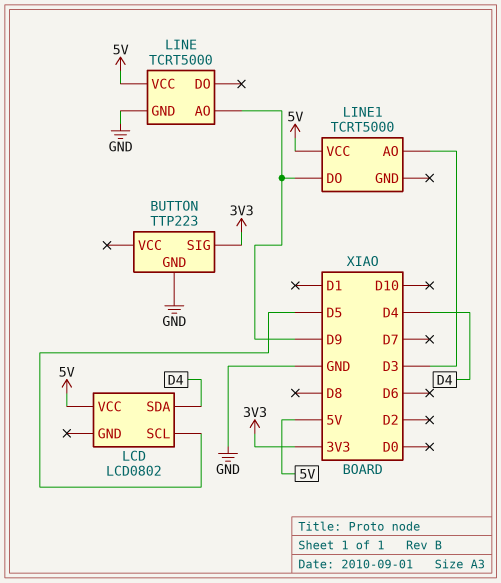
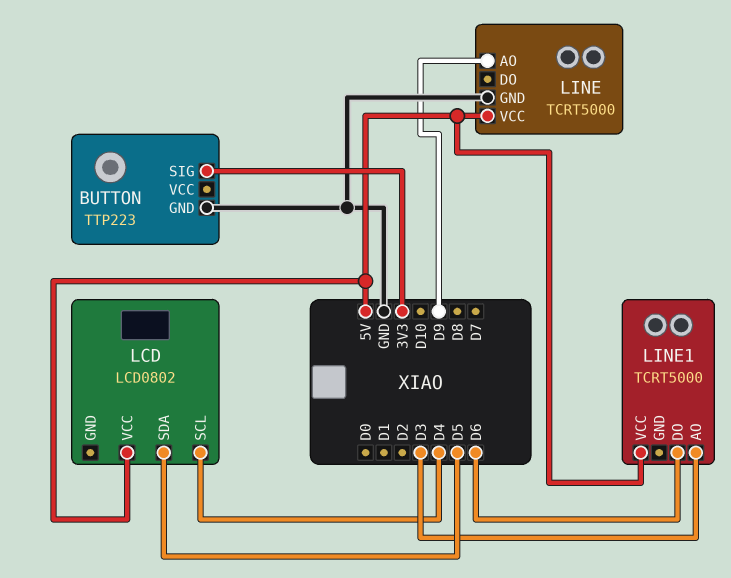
LCD pin SCL: D5 -> D4
LCD pin SDA: D4 -> D5
LINE1 pin DO: D9 -> D6

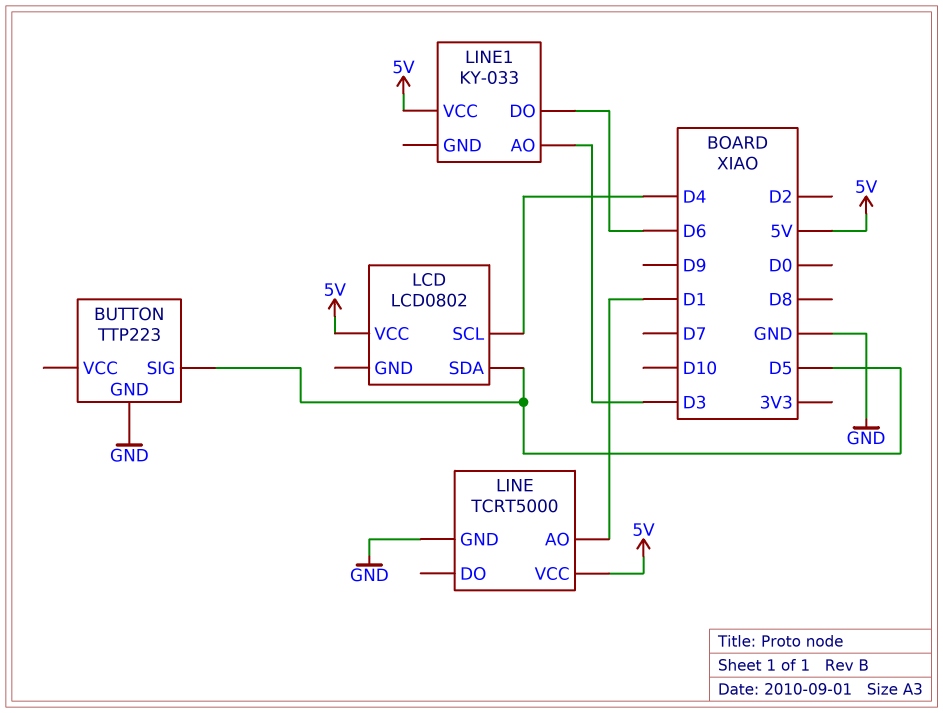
BUTTON pin SIG: 3V3 -> D5
LINE pin AO: D9 -> D1
LINE1: TCRT5000 -> KY-033

